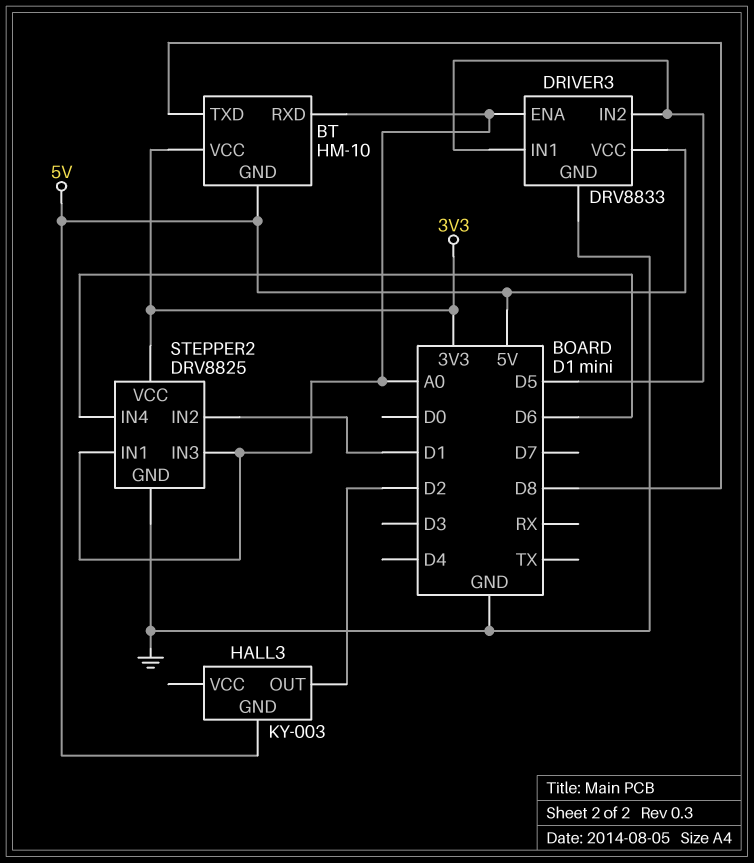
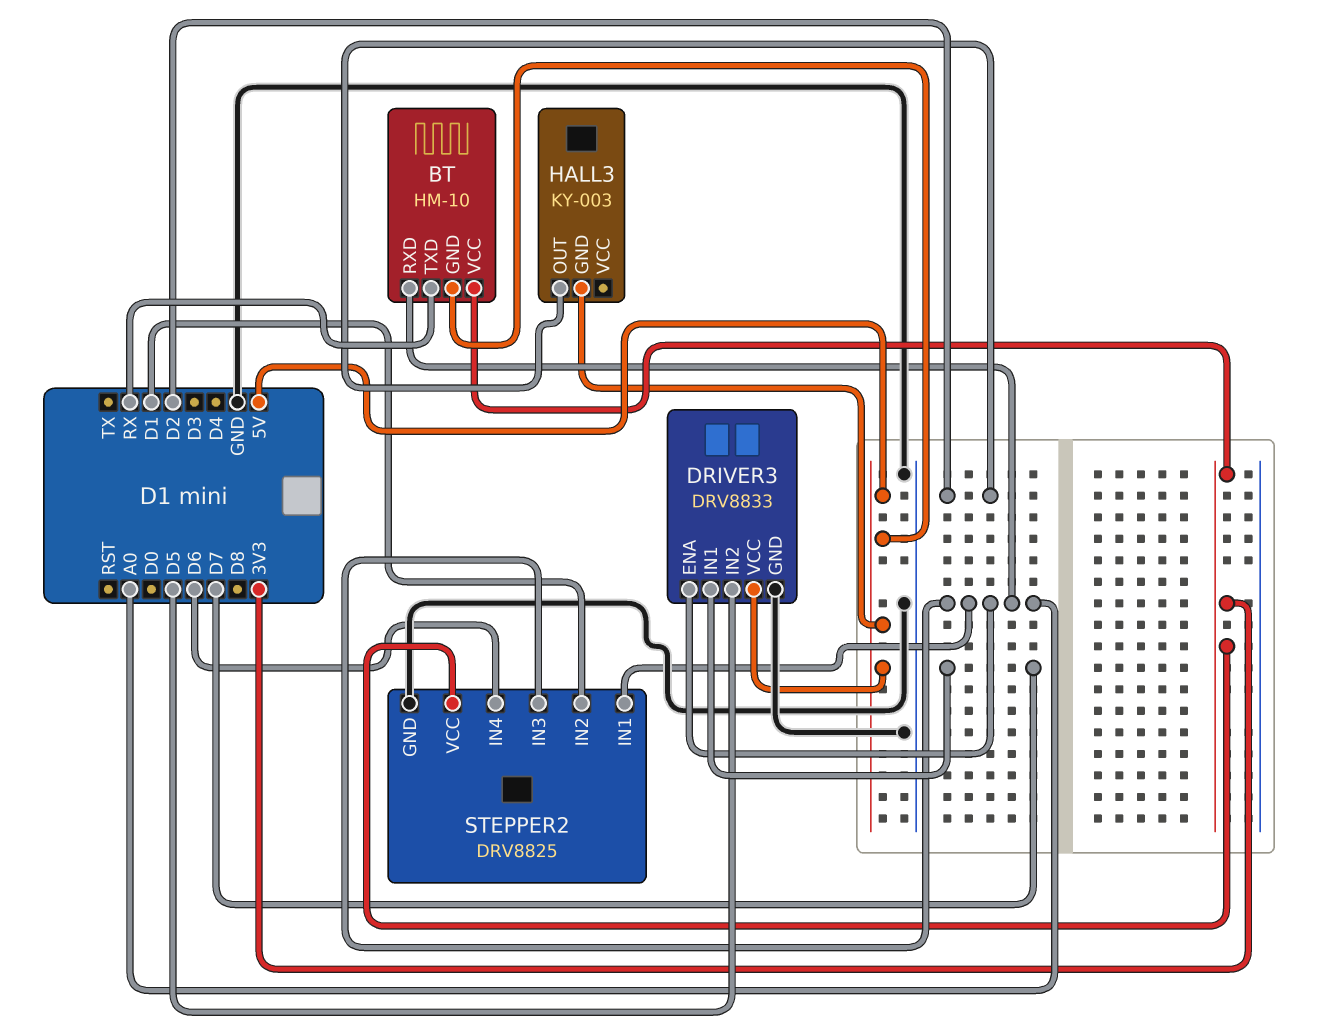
BT pin TXD: D8 -> RX
DRIVER3 pin IN1: D5 -> D7

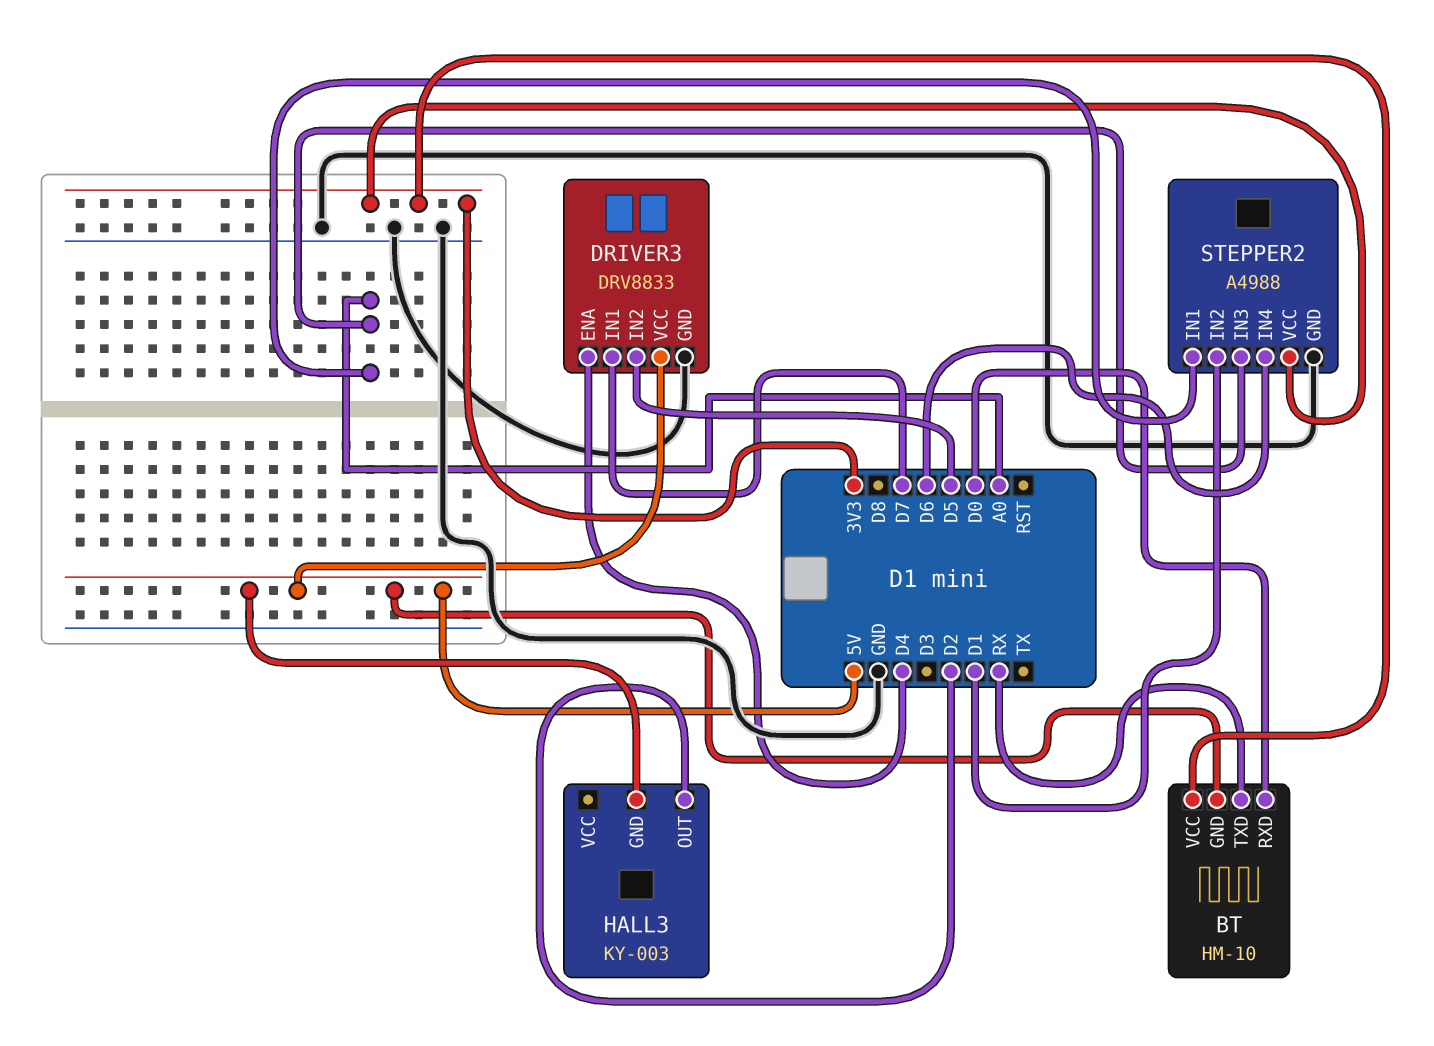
BT pin RXD: A0 -> D0
DRIVER3 pin ENA: A0 -> D4
STEPPER2: DRV8825 -> A4988

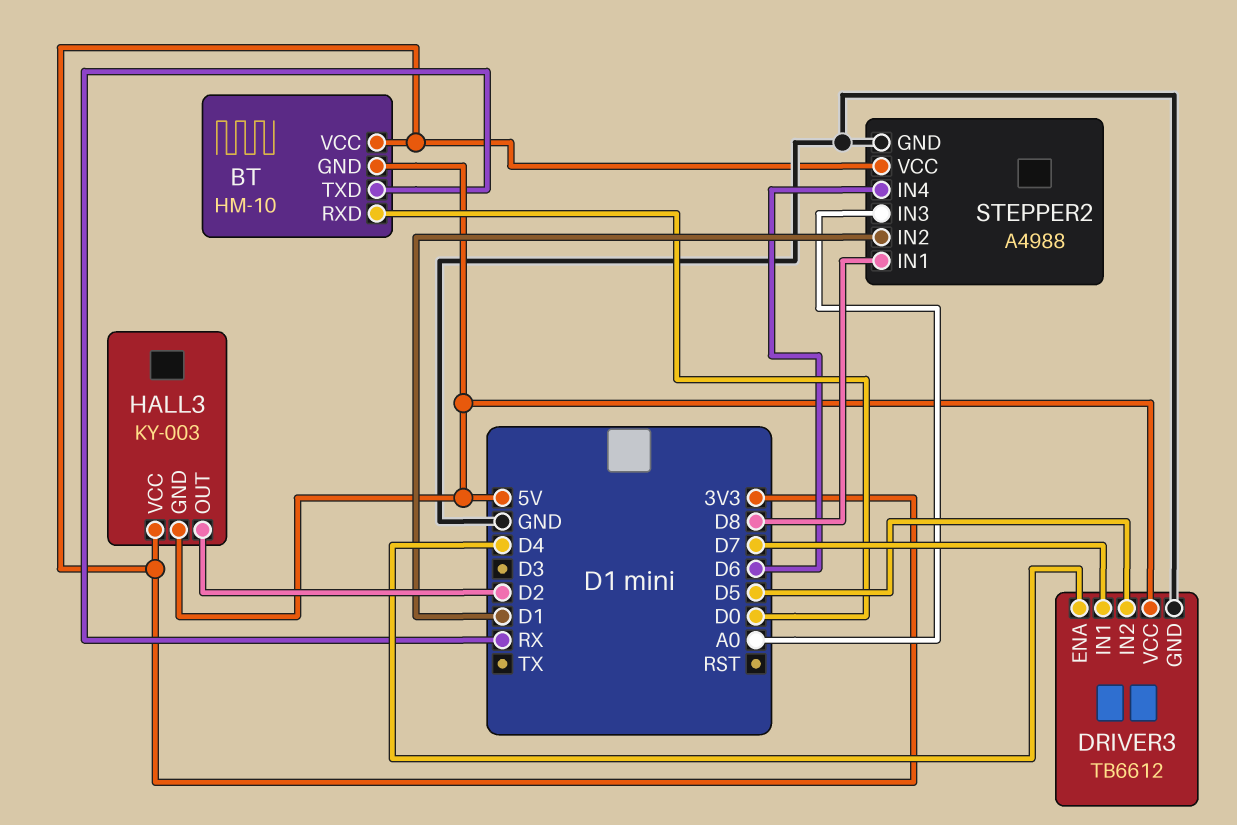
DRIVER3: DRV8833 -> TB6612
HALL3 pin VCC: none -> 3V3
STEPPER2 pin IN1: A0 -> D8

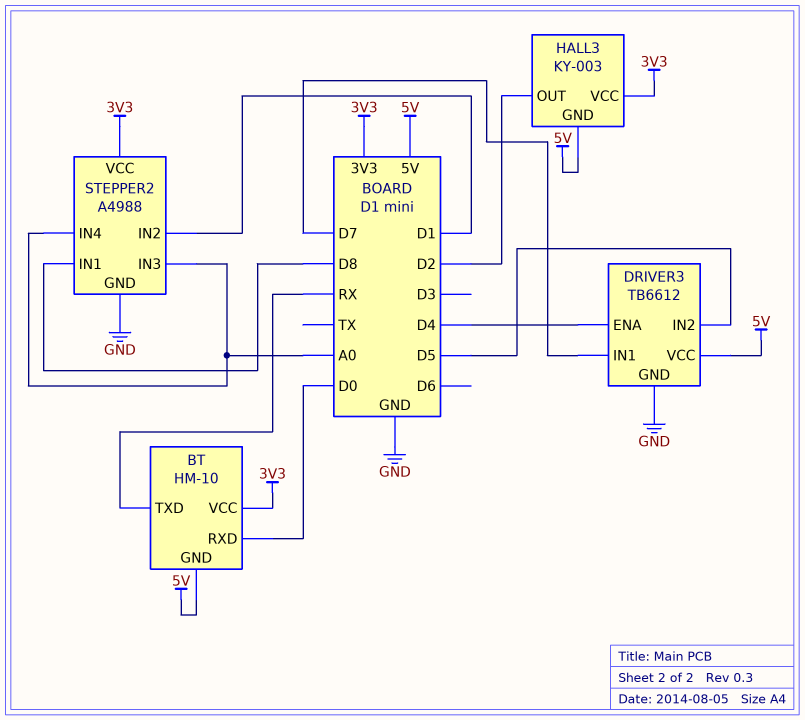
STEPPER2 pin IN4: D6 -> A0

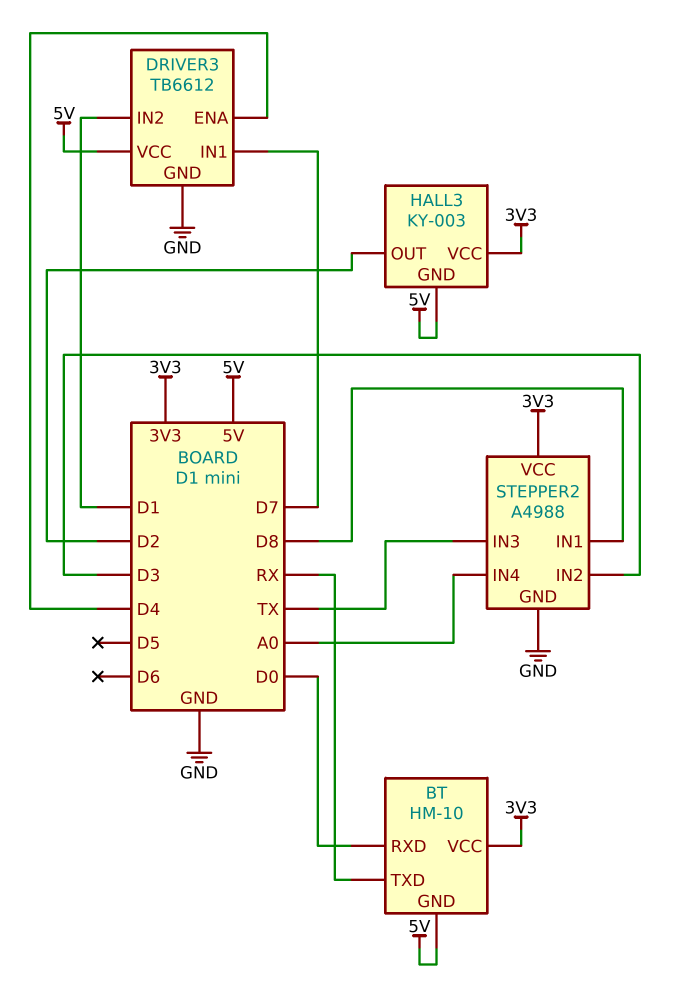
DRIVER3 pin IN2: D5 -> D1
STEPPER2 pin IN2: D1 -> D3
STEPPER2 pin IN3: A0 -> TX

